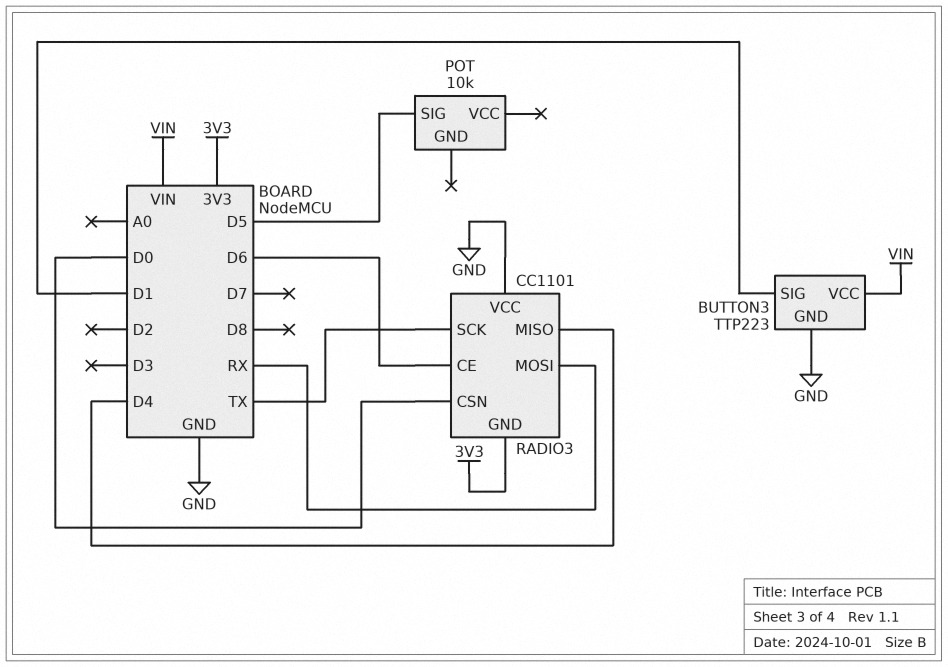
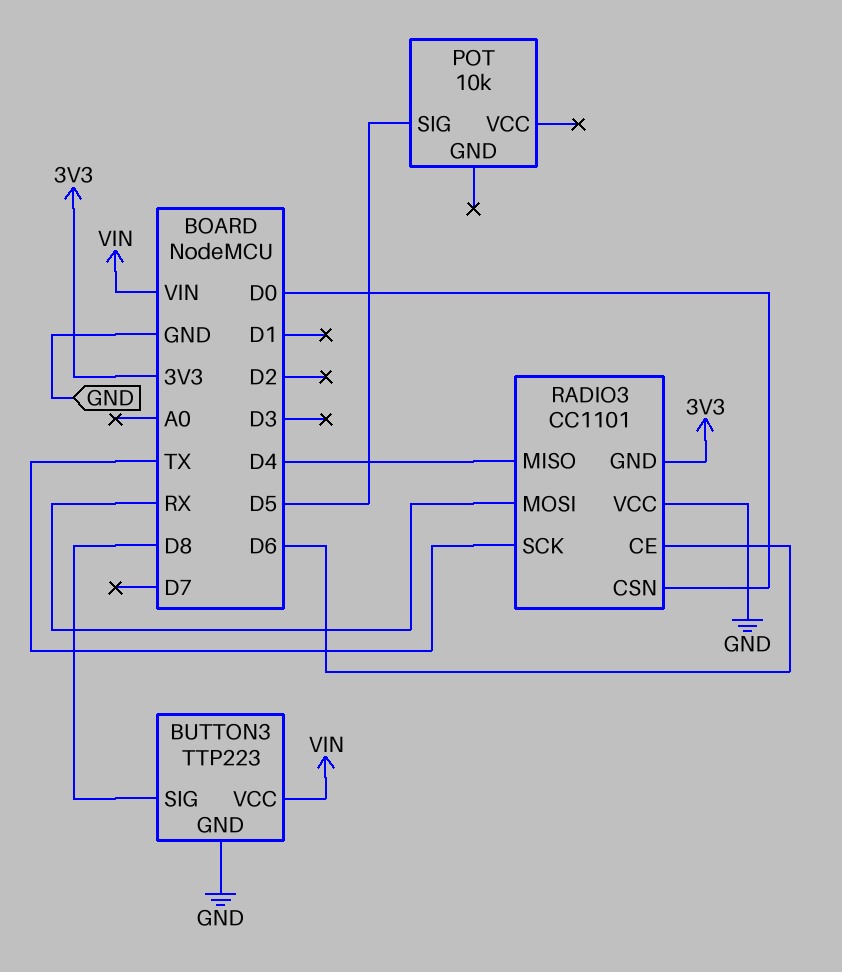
BUTTON3 pin SIG: D1 -> D8

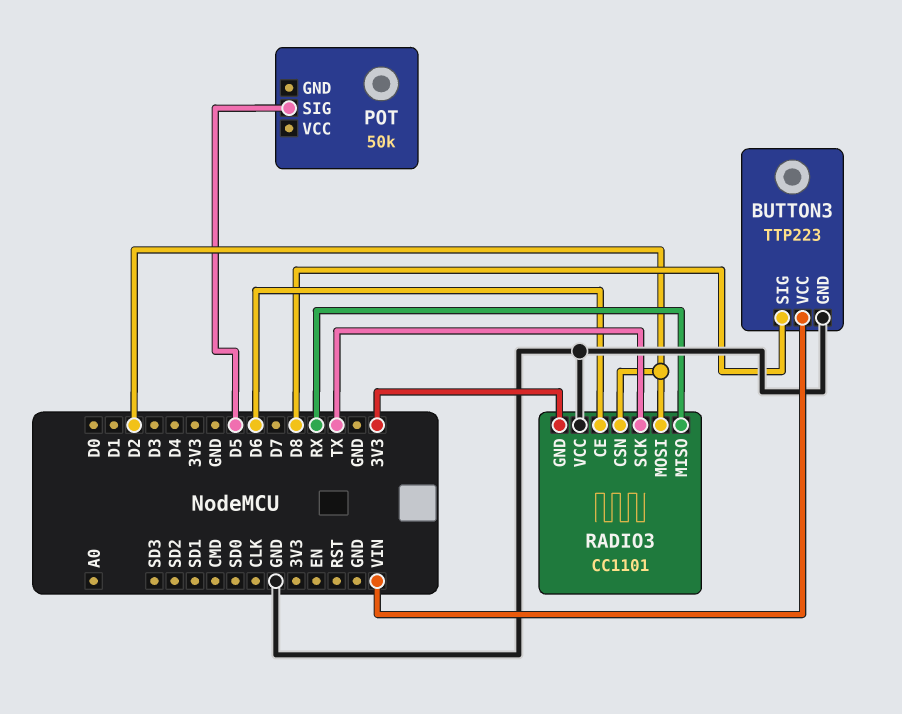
POT: 10k -> 50k
RADIO3 pin CSN: D0 -> D2
RADIO3 pin MISO: D4 -> RX
RADIO3 pin MOSI: RX -> D2

